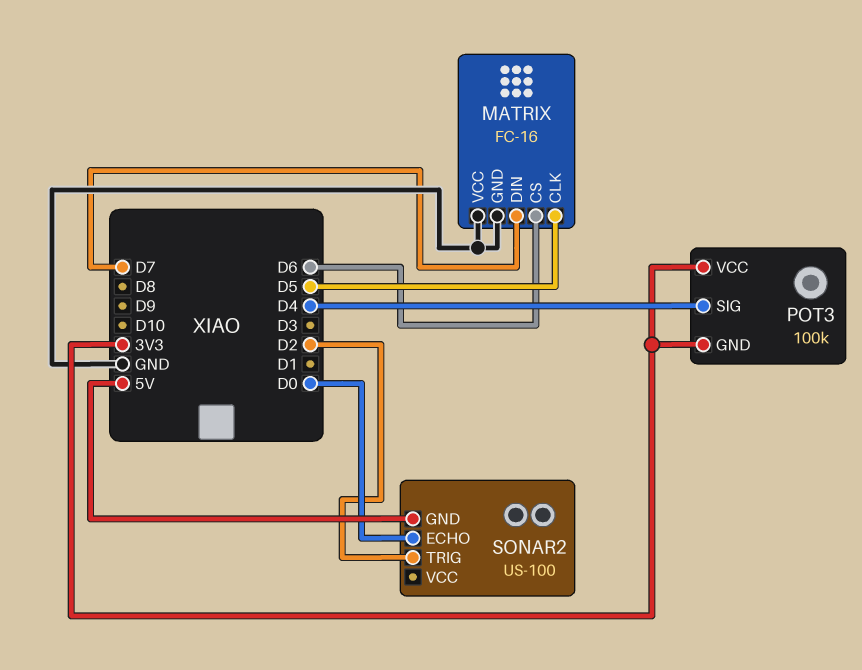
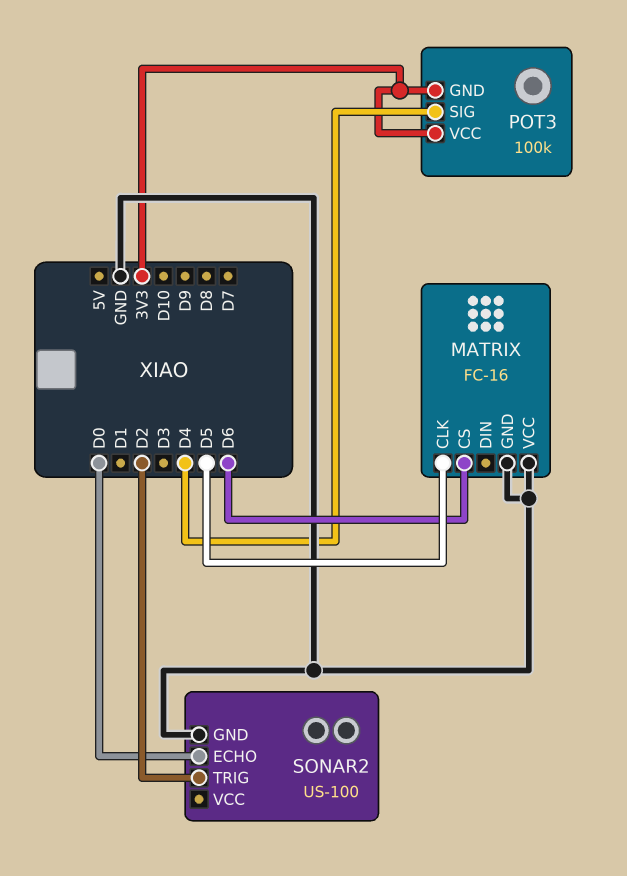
MATRIX pin DIN: D7 -> none
SONAR2 pin GND: 5V -> GND

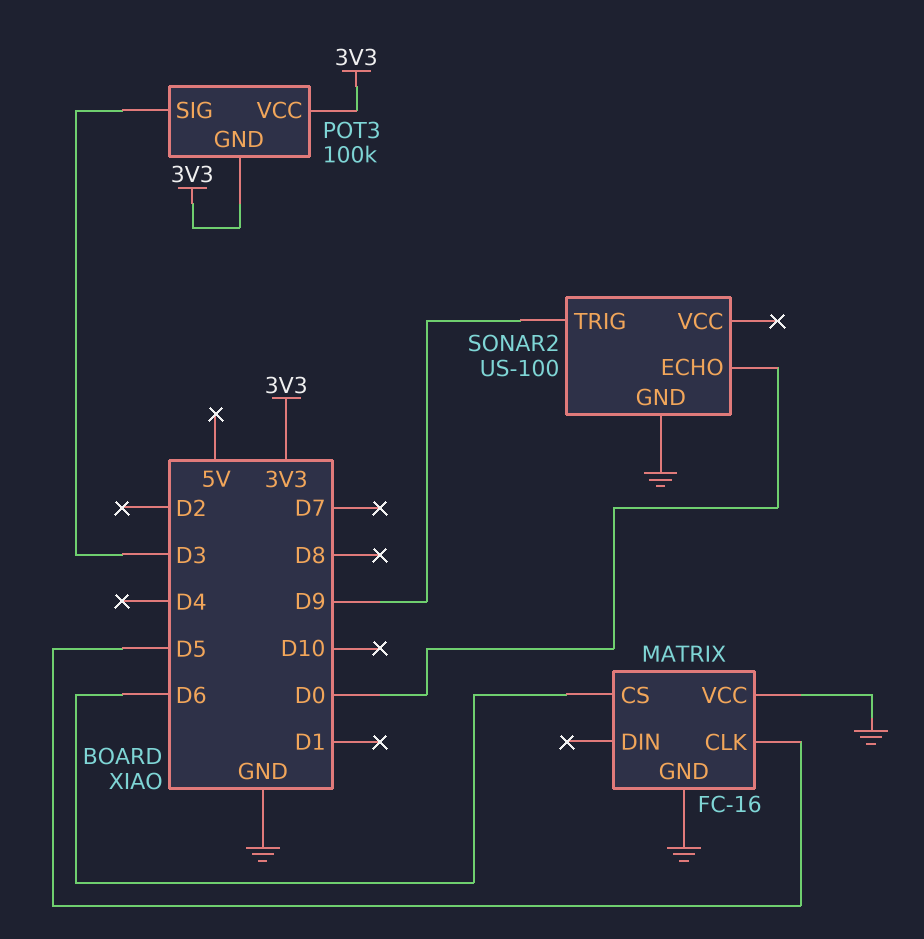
POT3 pin SIG: D4 -> D3
SONAR2 pin TRIG: D2 -> D9

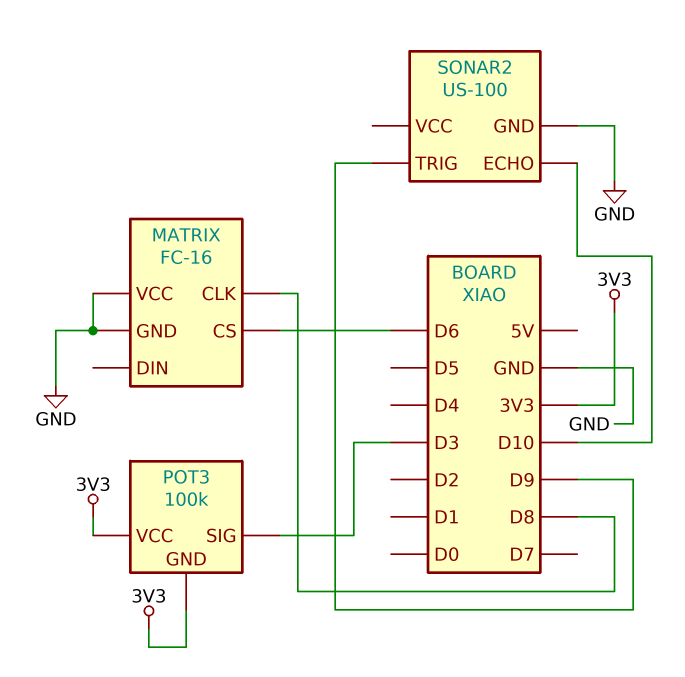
MATRIX pin CLK: D5 -> D8
SONAR2 pin ECHO: D0 -> D10

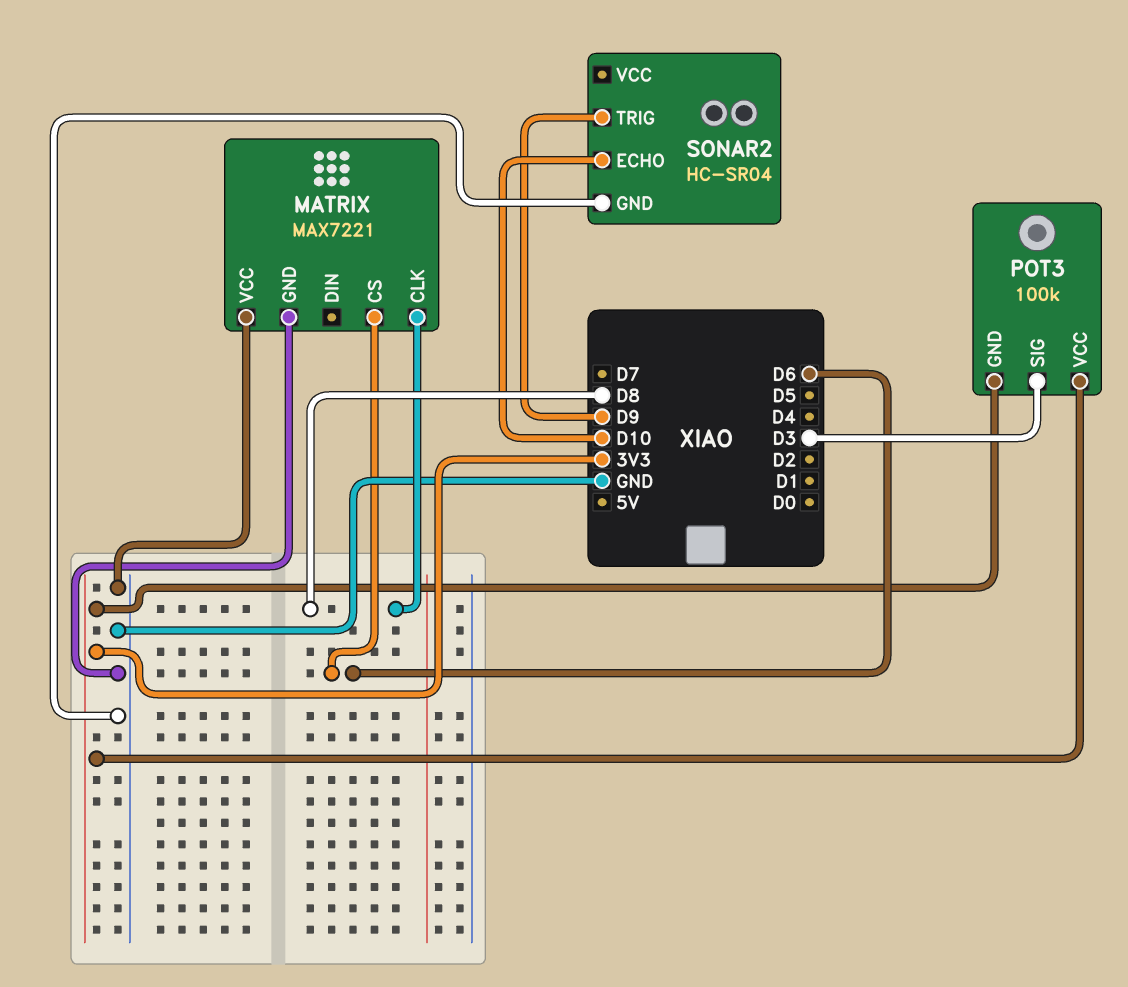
MATRIX: FC-16 -> MAX7221
SONAR2: US-100 -> HC-SR04

